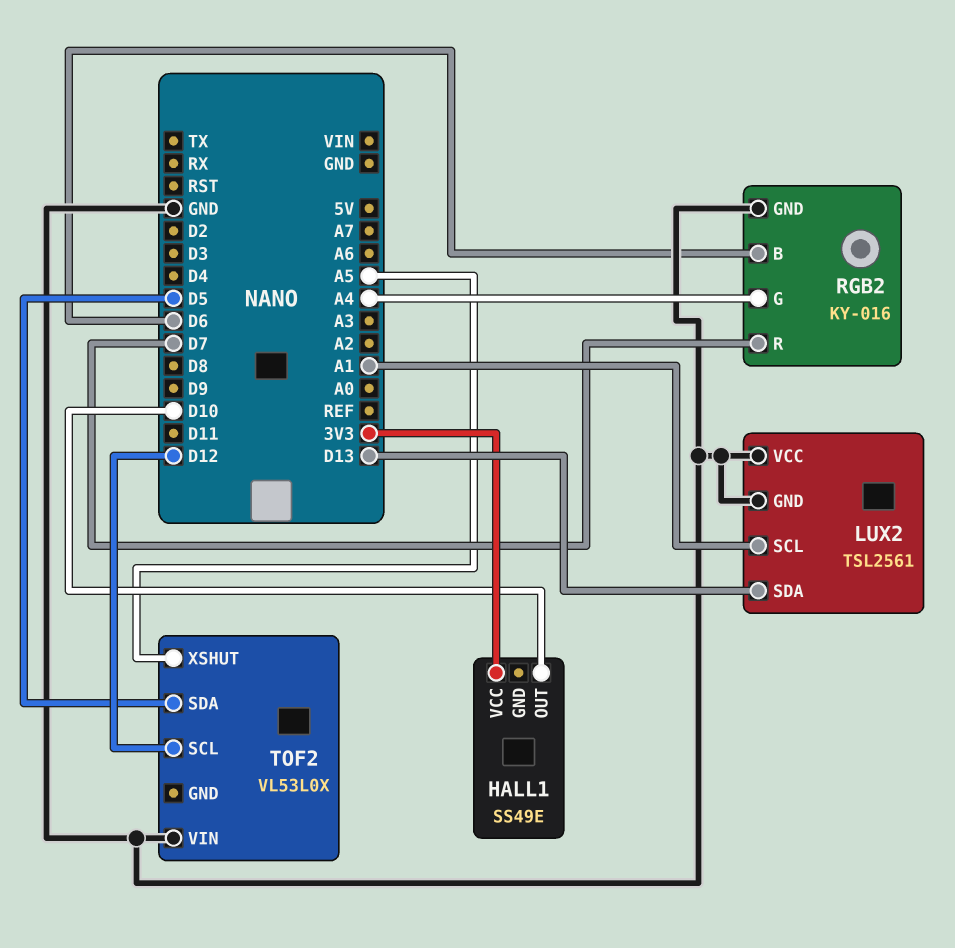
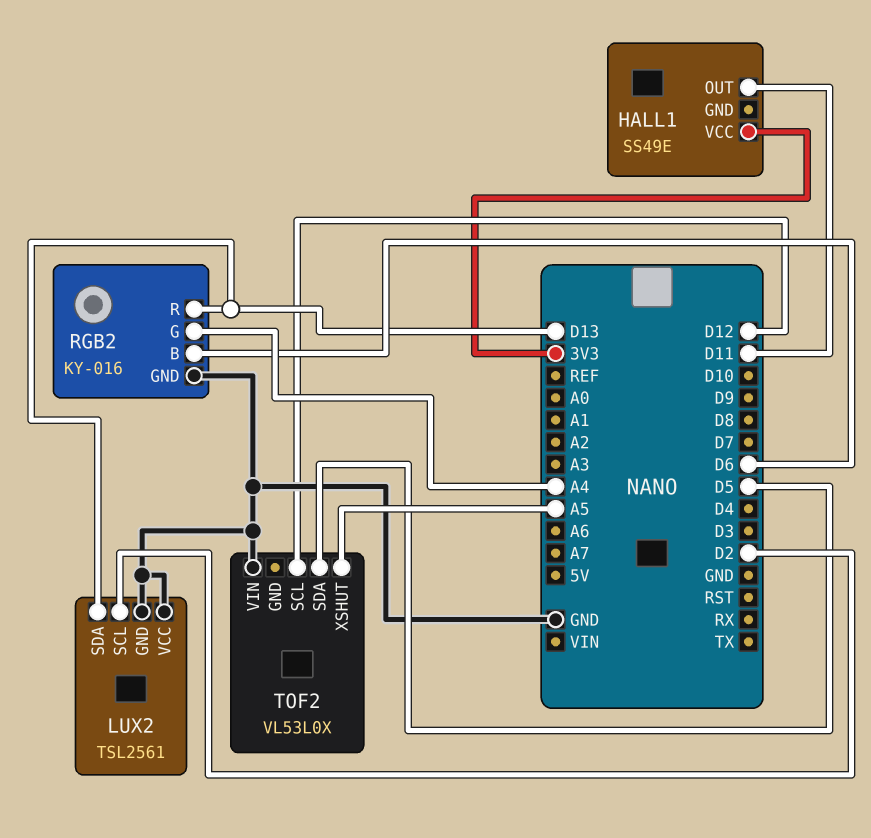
HALL1 pin OUT: D10 -> D11
LUX2 pin SCL: A1 -> D2
RGB2 pin R: D7 -> D13

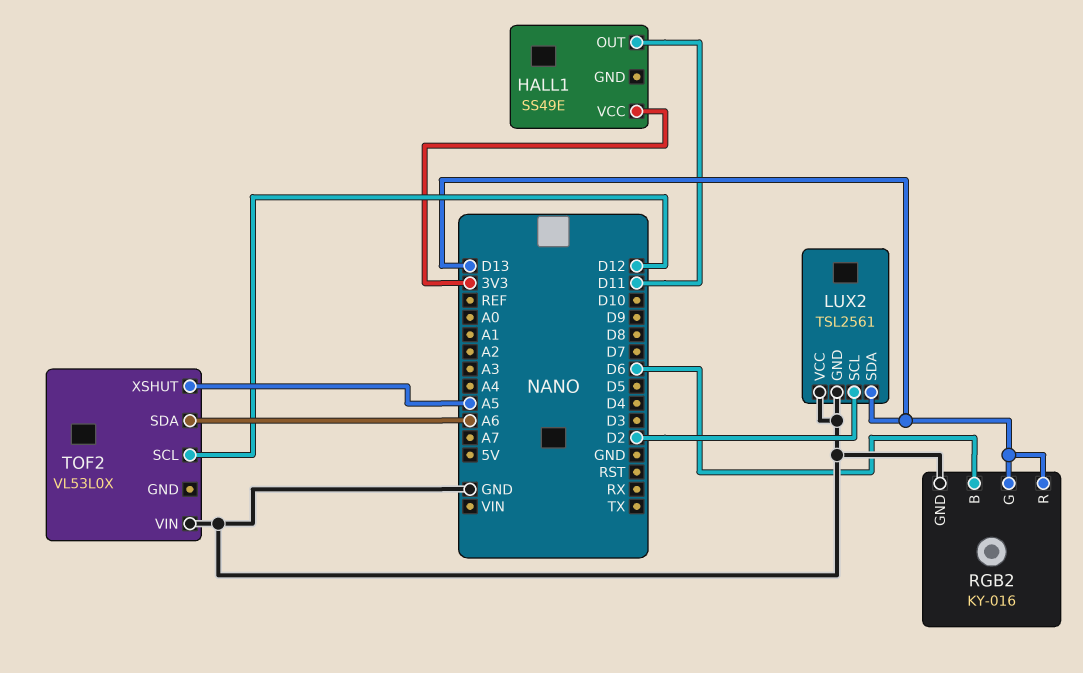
RGB2 pin G: A4 -> D13
TOF2 pin SDA: D5 -> A6

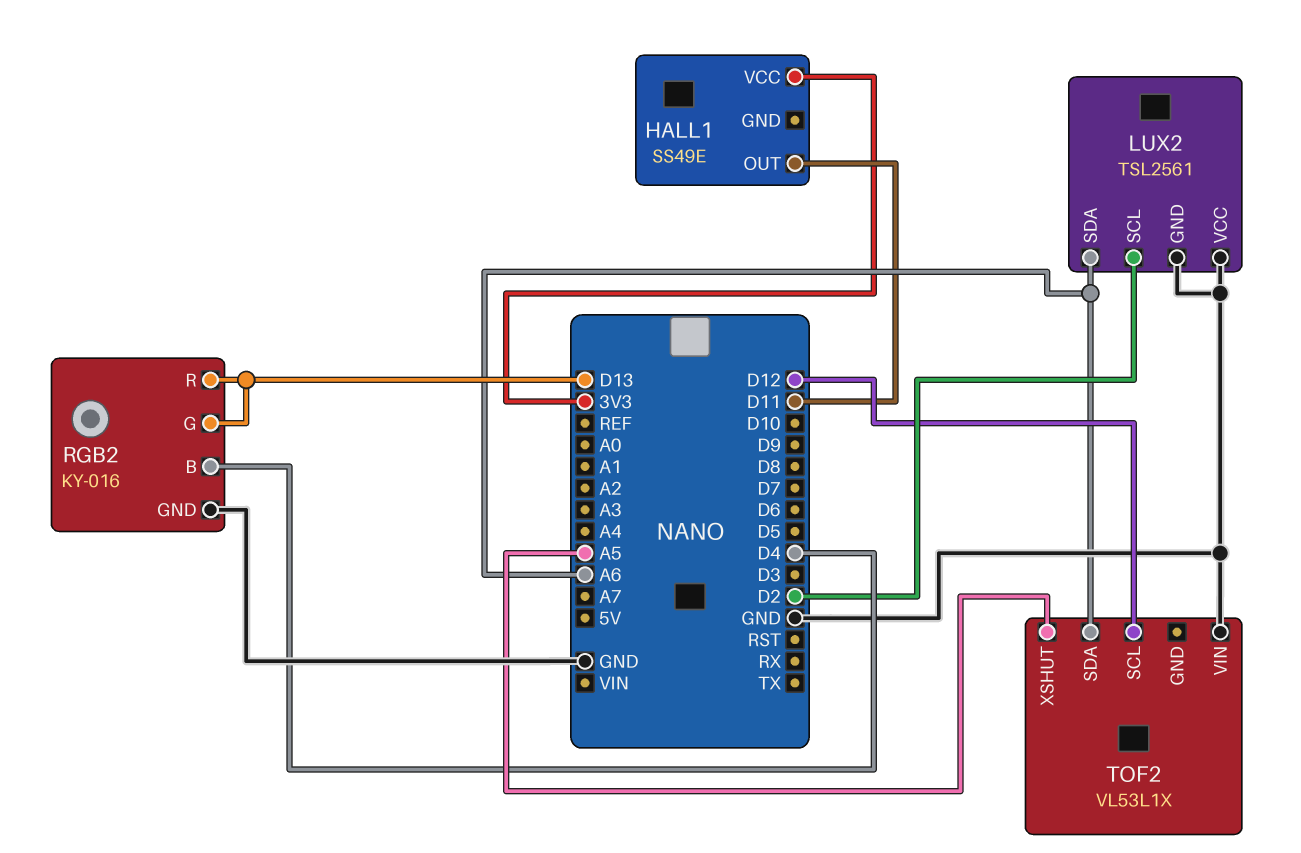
LUX2 pin SDA: D13 -> A6
RGB2 pin B: D6 -> D4
TOF2: VL53L0X -> VL53L1X

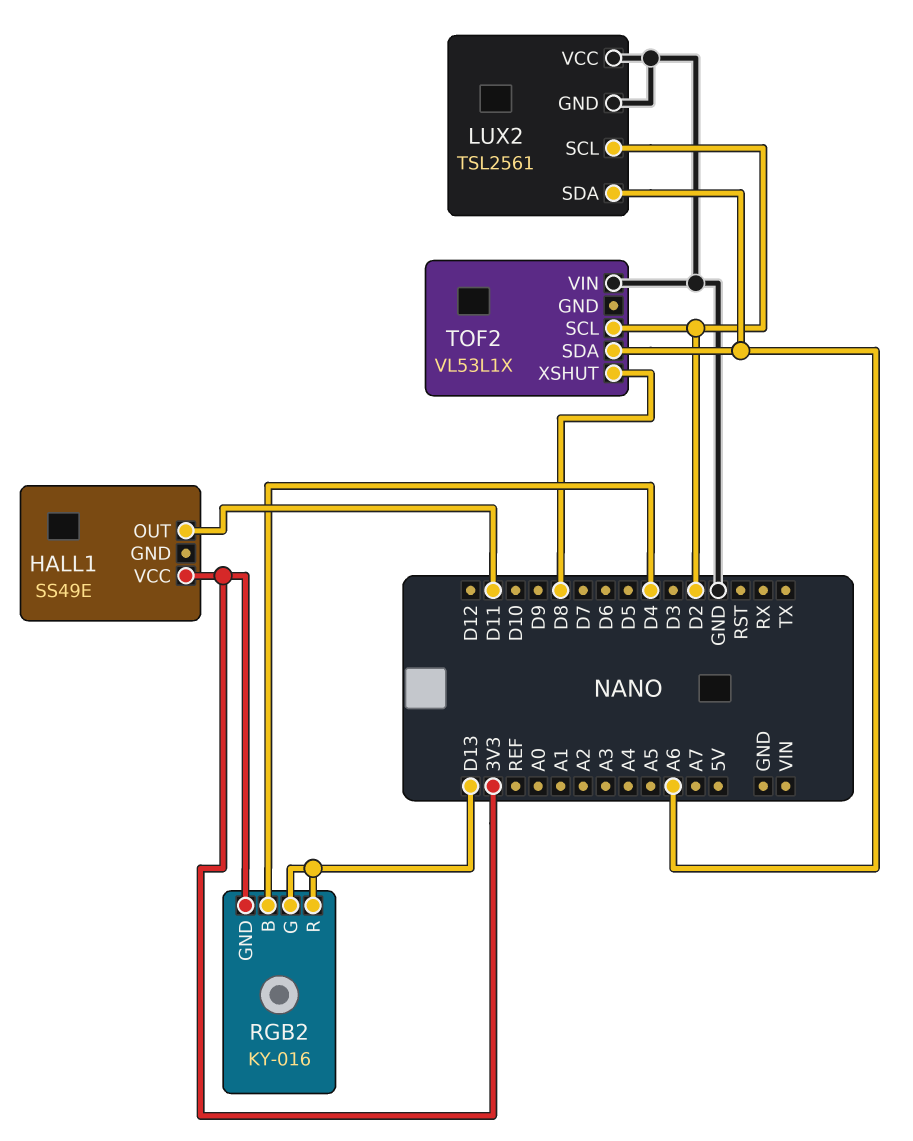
RGB2 pin GND: GND -> 3V3
TOF2 pin SCL: D12 -> D2
TOF2 pin XSHUT: A5 -> D8

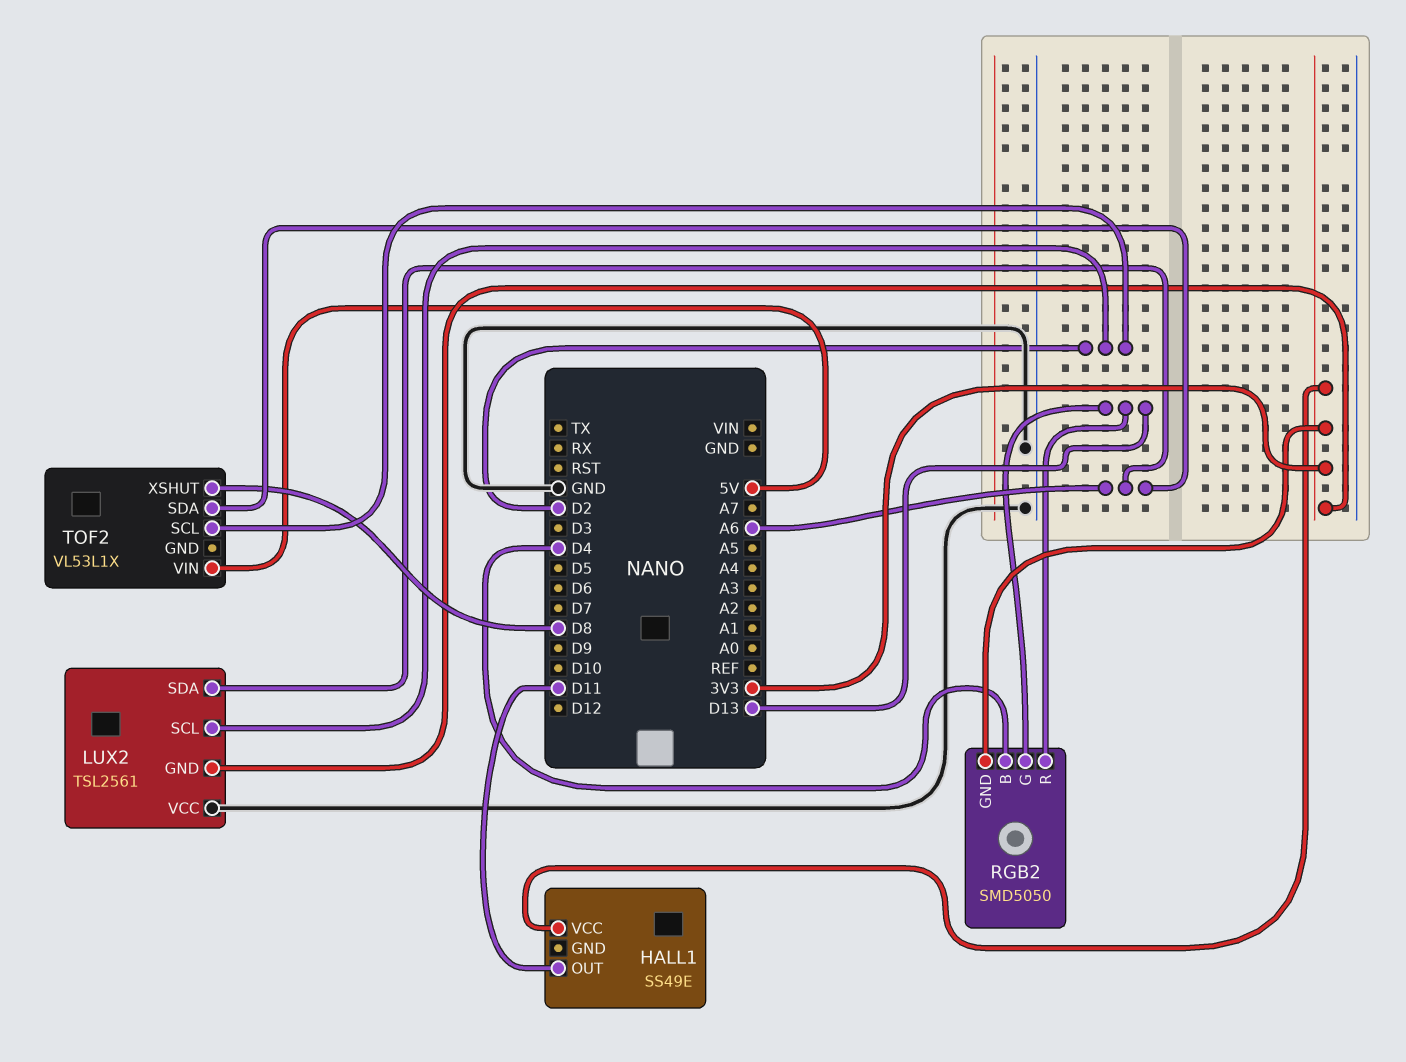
LUX2 pin GND: GND -> 3V3
RGB2: KY-016 -> SMD5050
TOF2 pin VIN: GND -> 5V

